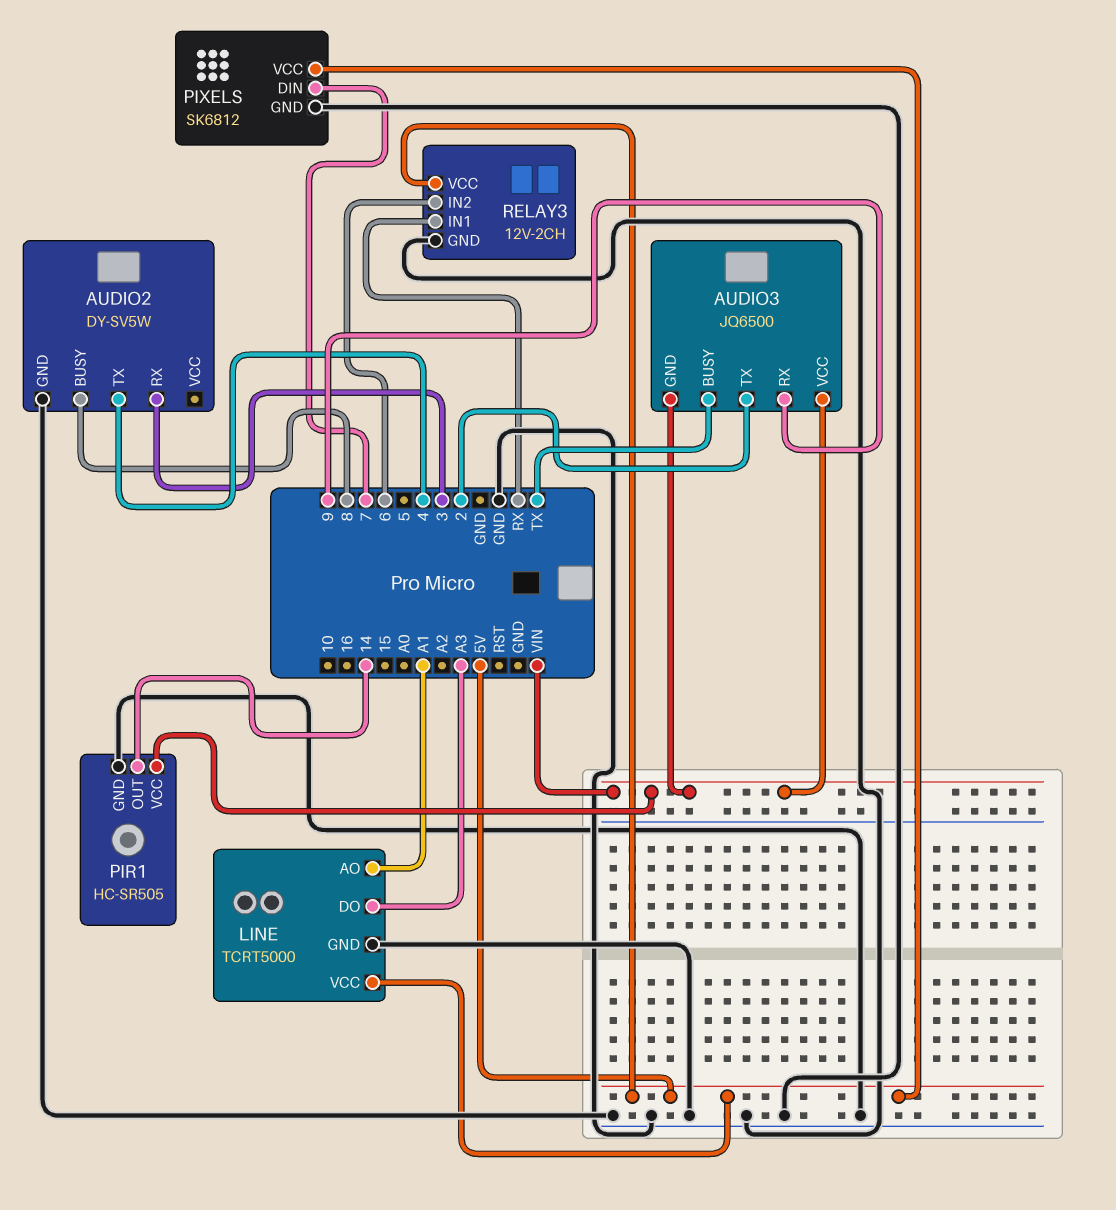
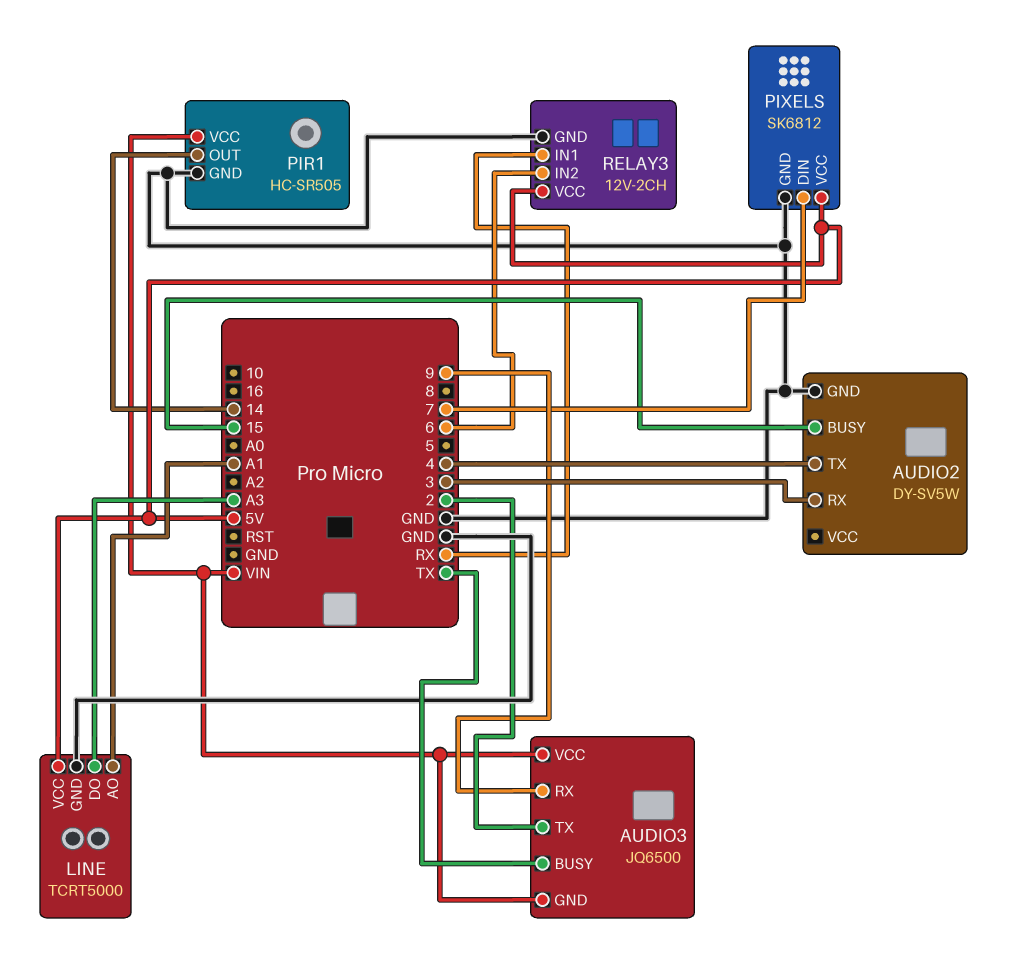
AUDIO2 pin BUSY: 8 -> 15

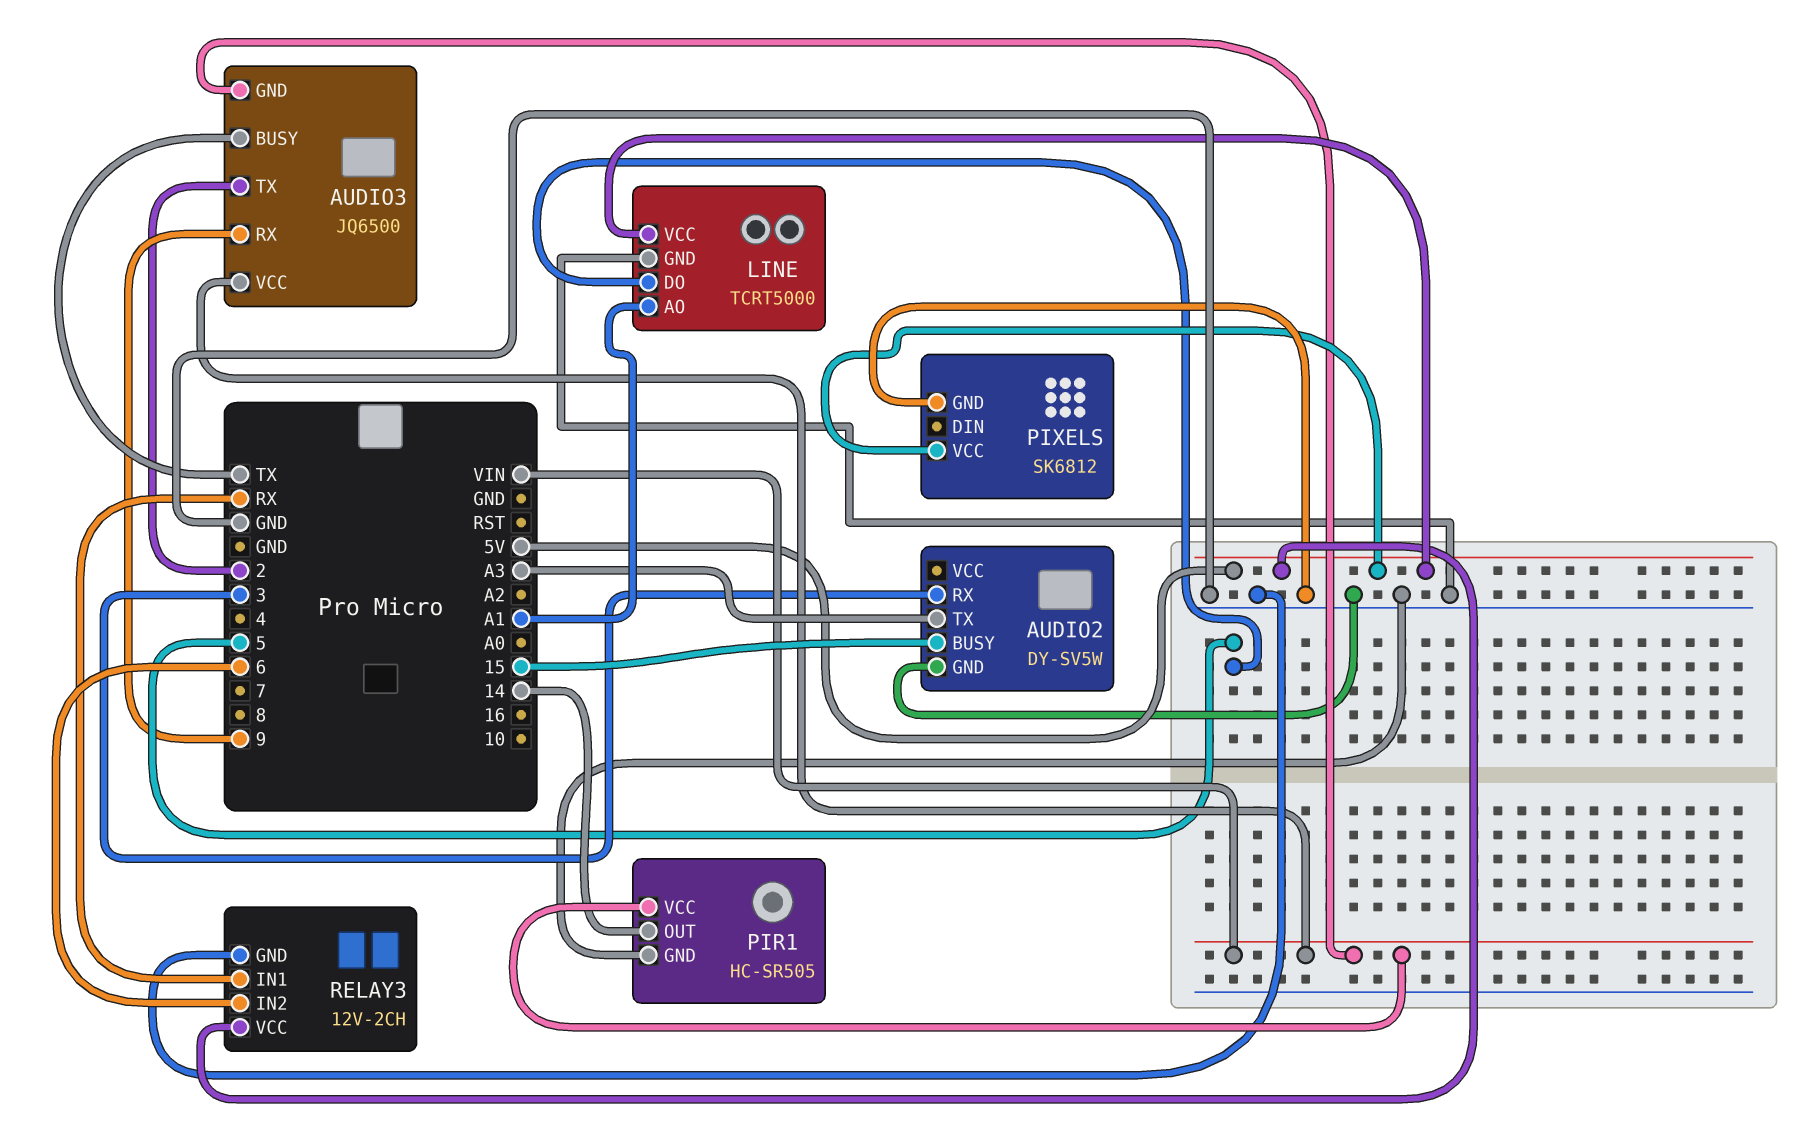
AUDIO2 pin TX: 4 -> A3
LINE pin DO: A3 -> 5
PIXELS pin DIN: 7 -> none

